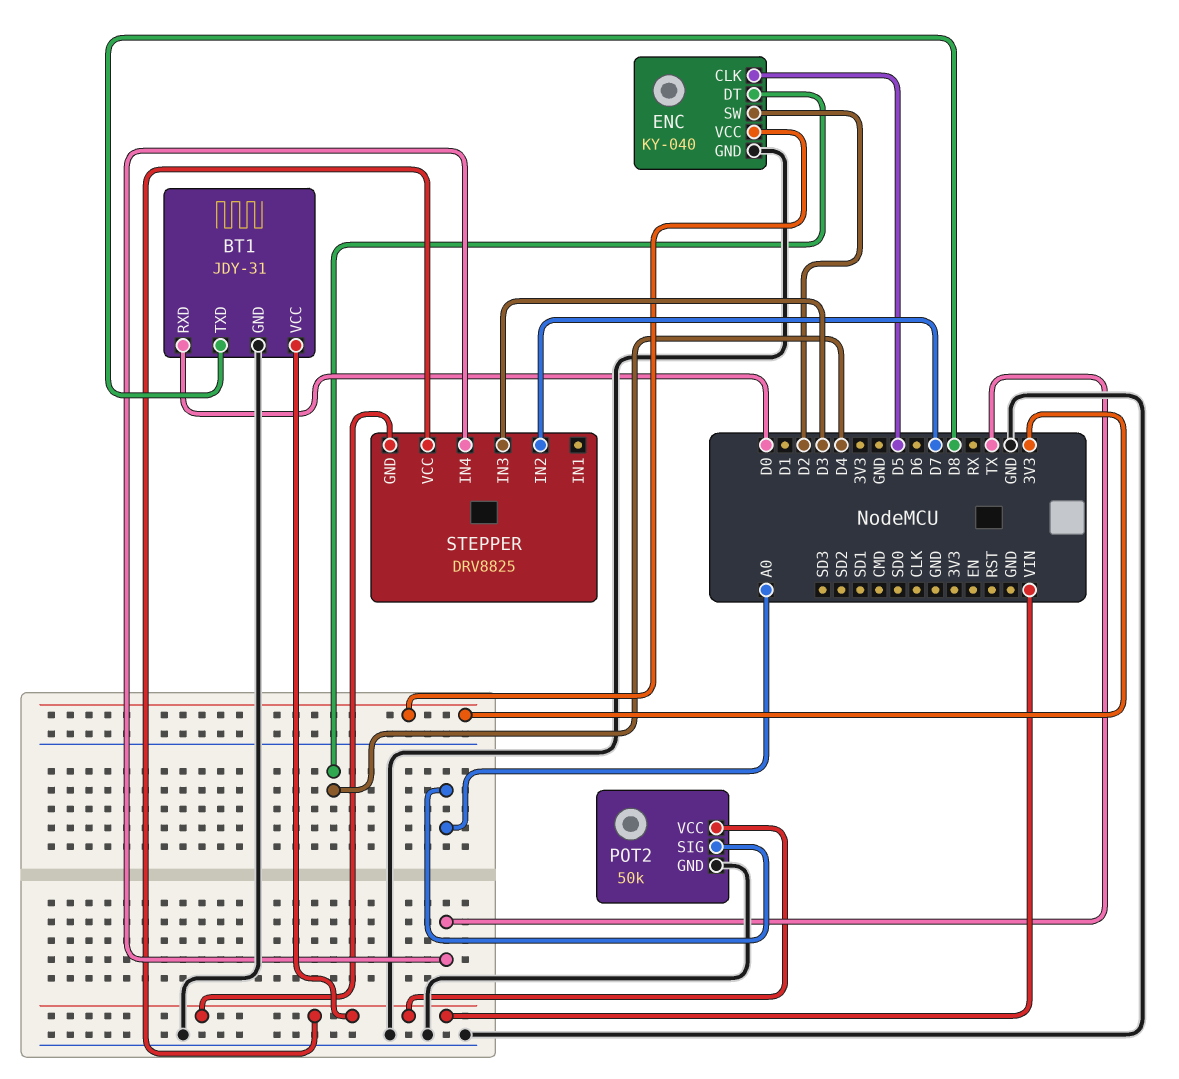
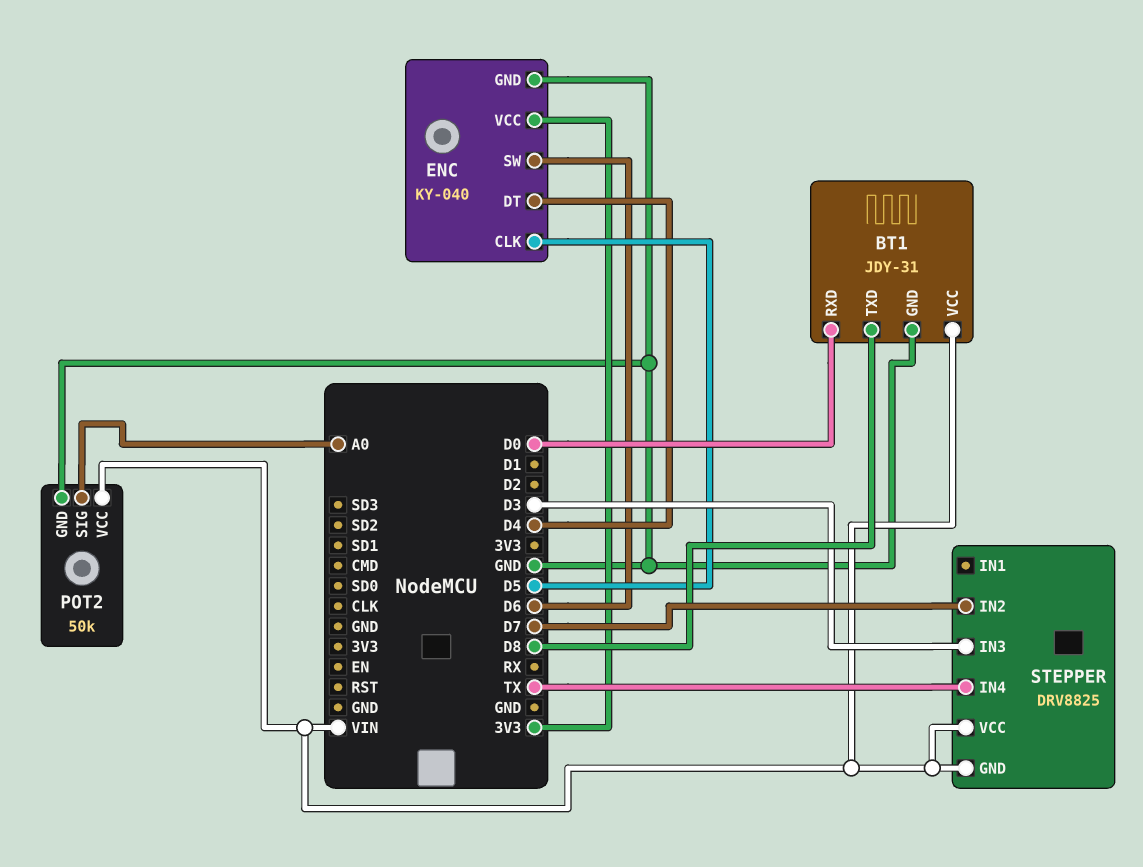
ENC pin SW: D2 -> D6

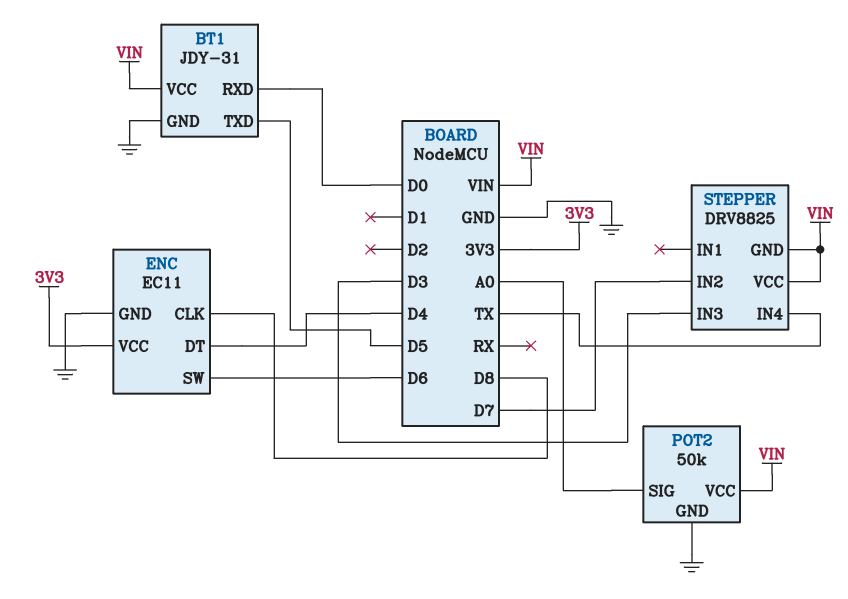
BT1 pin TXD: D8 -> D5
ENC: KY-040 -> EC11
ENC pin CLK: D5 -> D8

